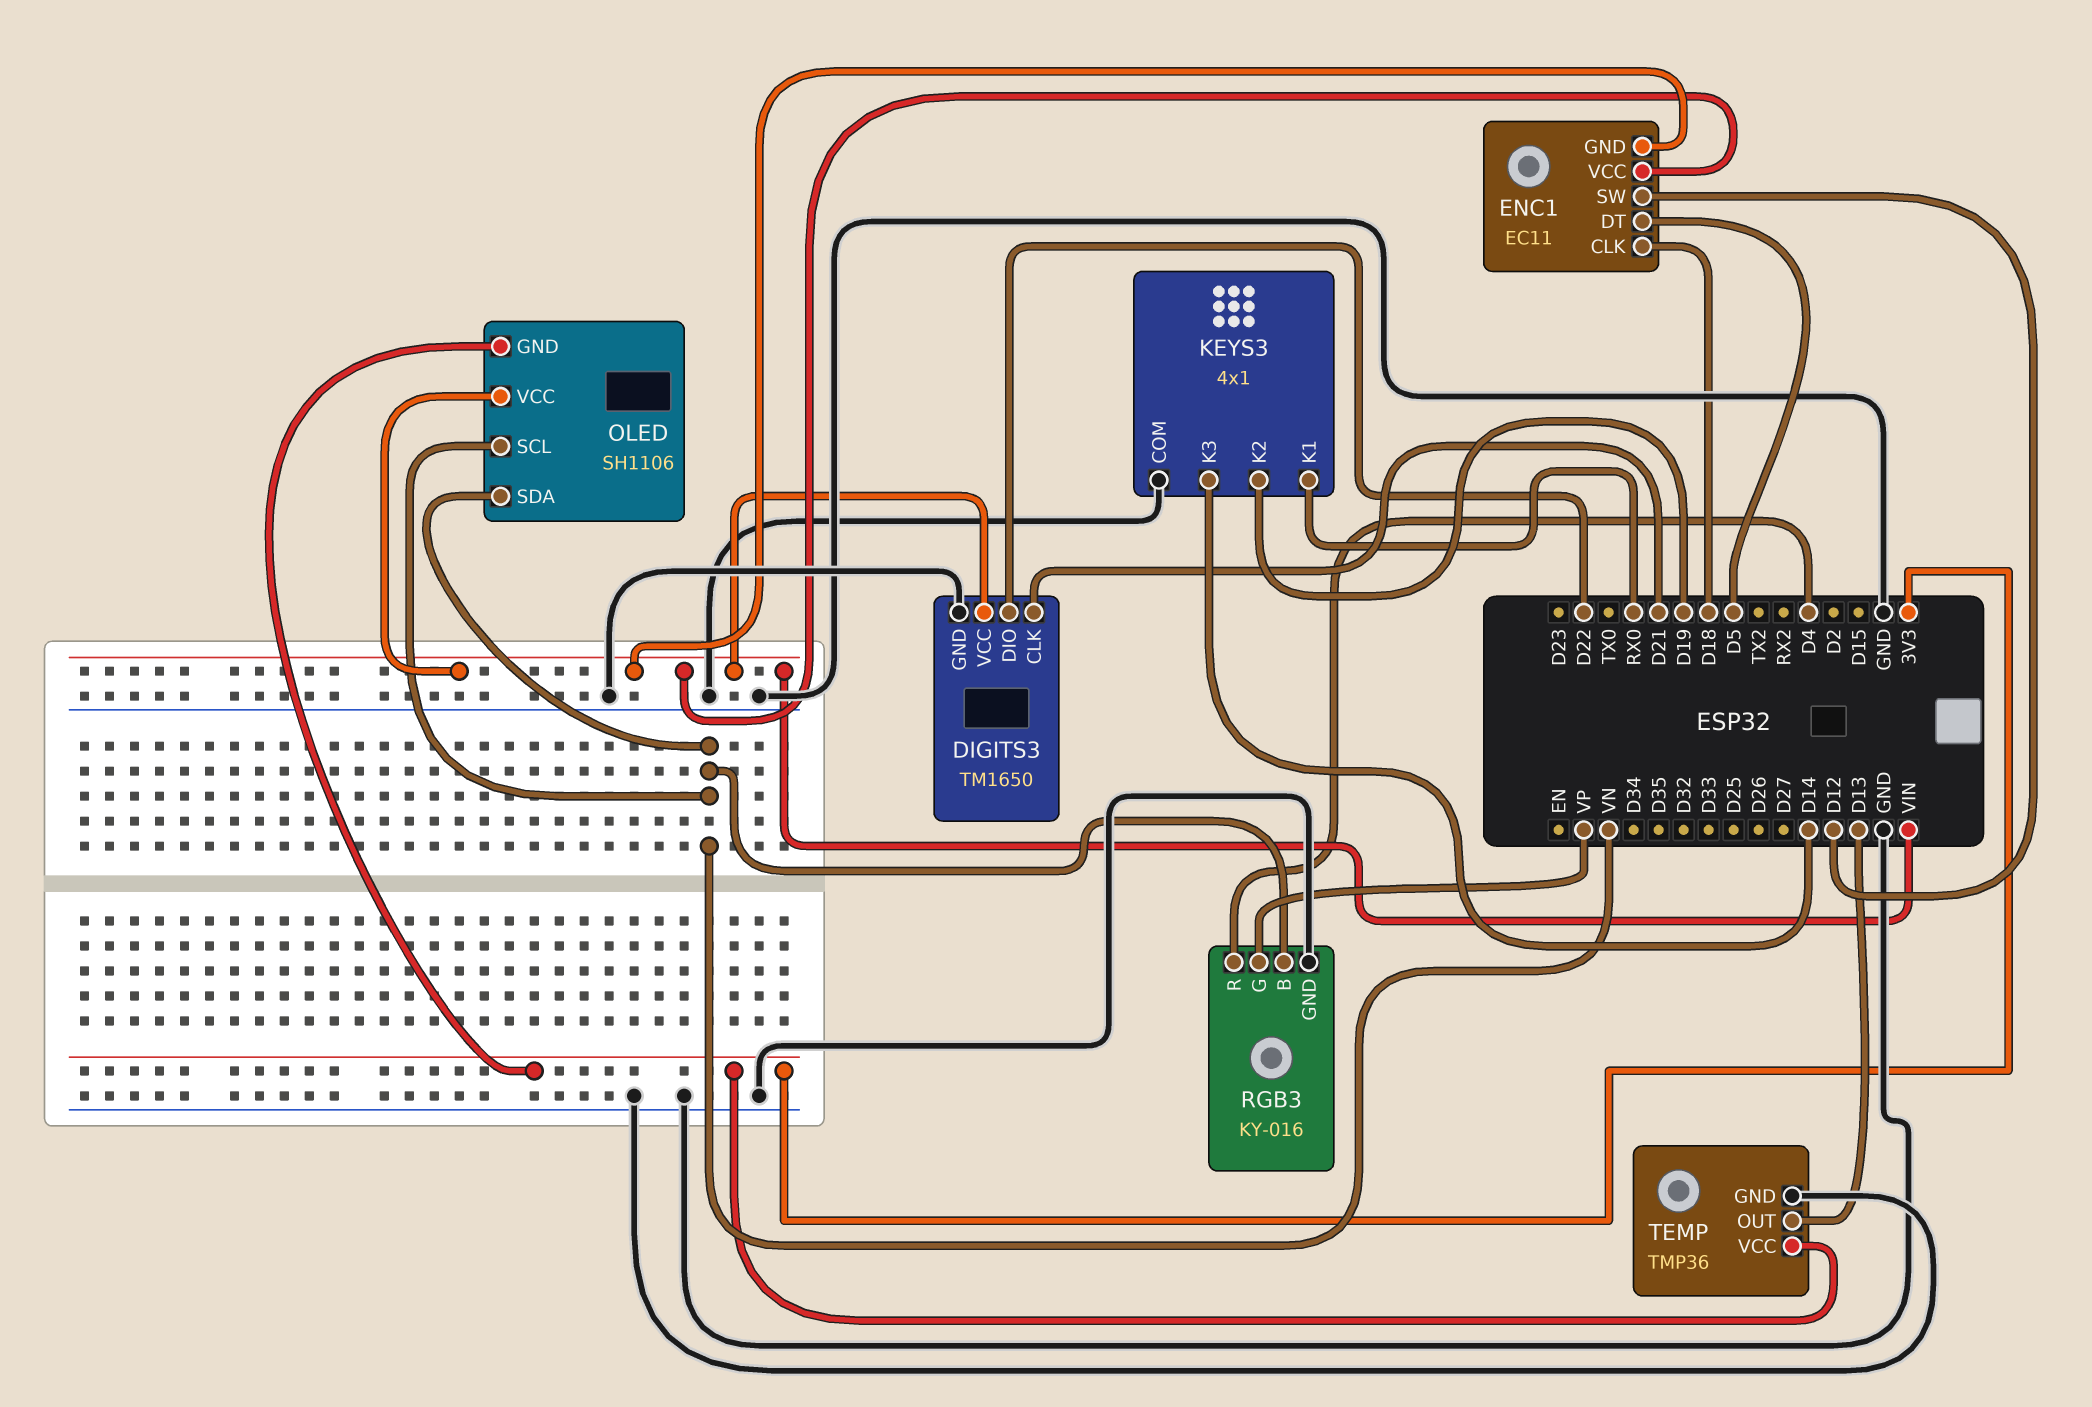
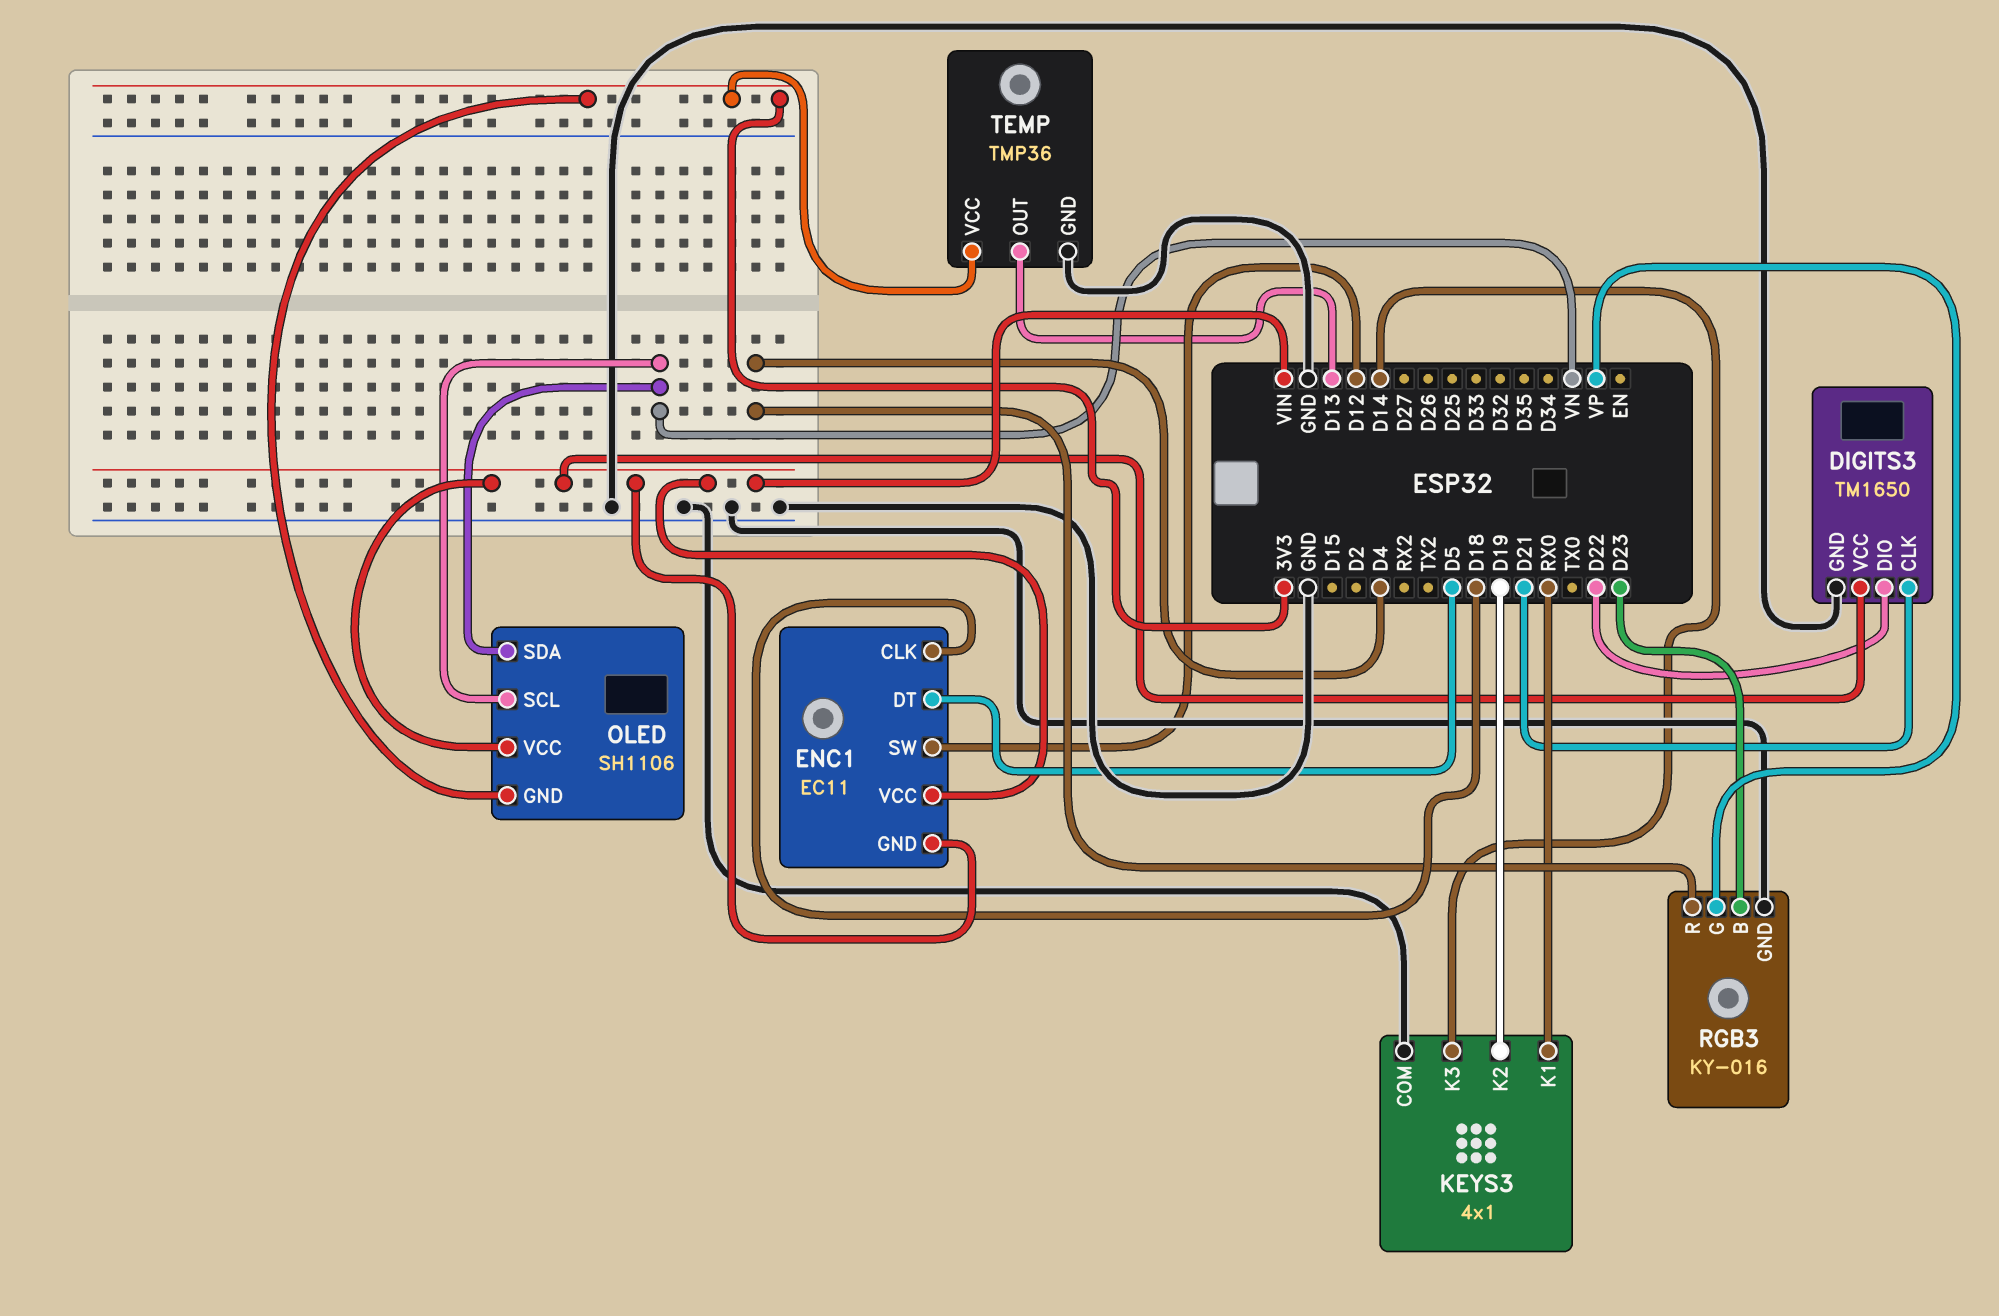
RGB3 pin B: VN -> D23

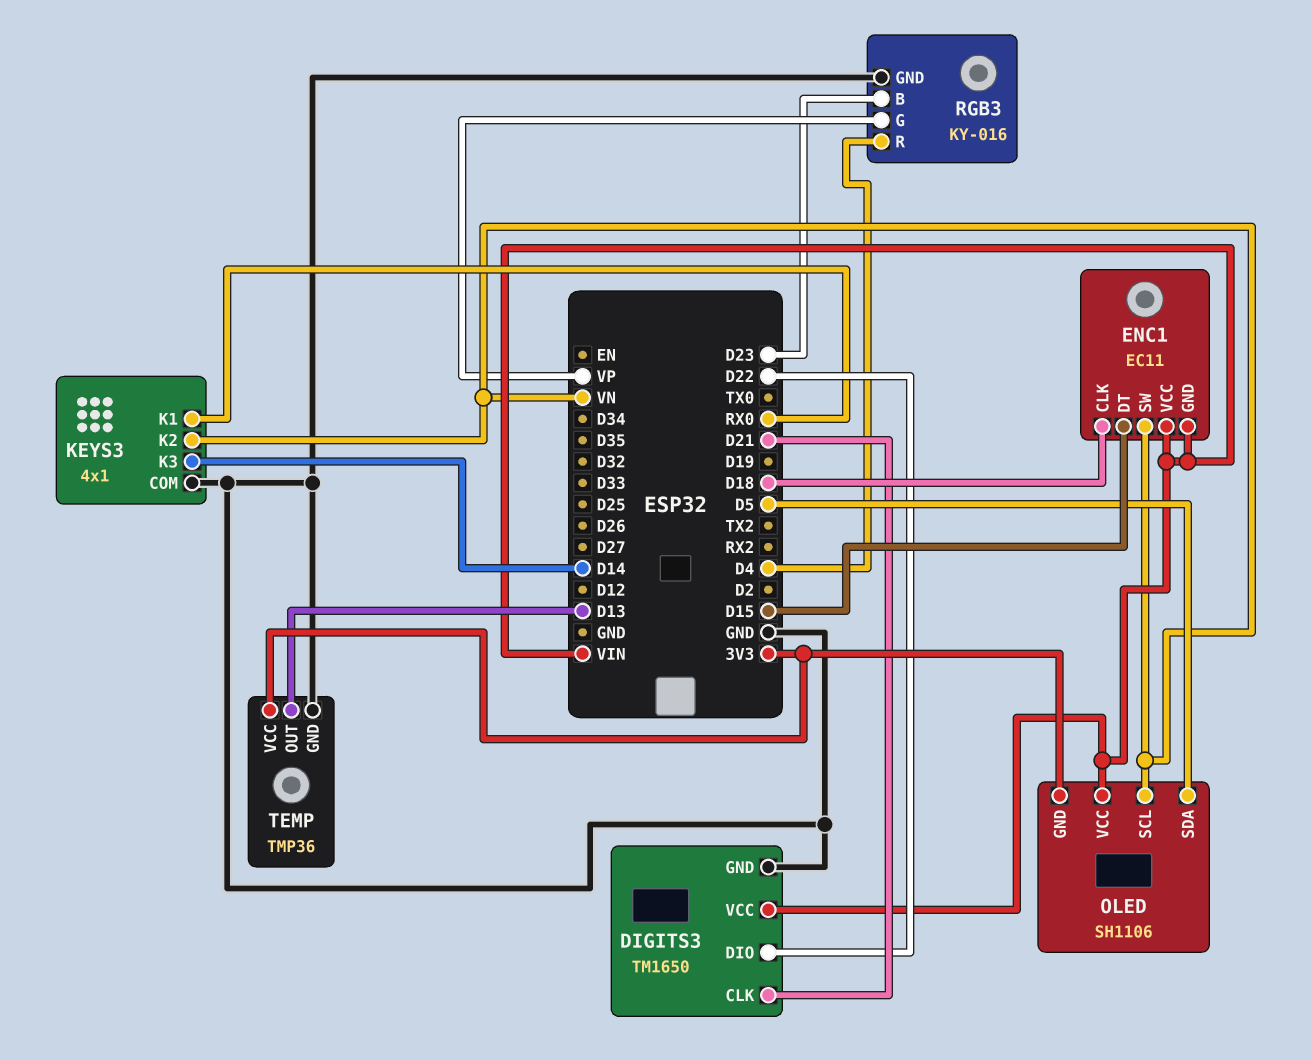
ENC1 pin DT: D5 -> D15
ENC1 pin SW: D12 -> VN
KEYS3 pin K2: D19 -> VN
OLED pin SDA: VN -> D5

